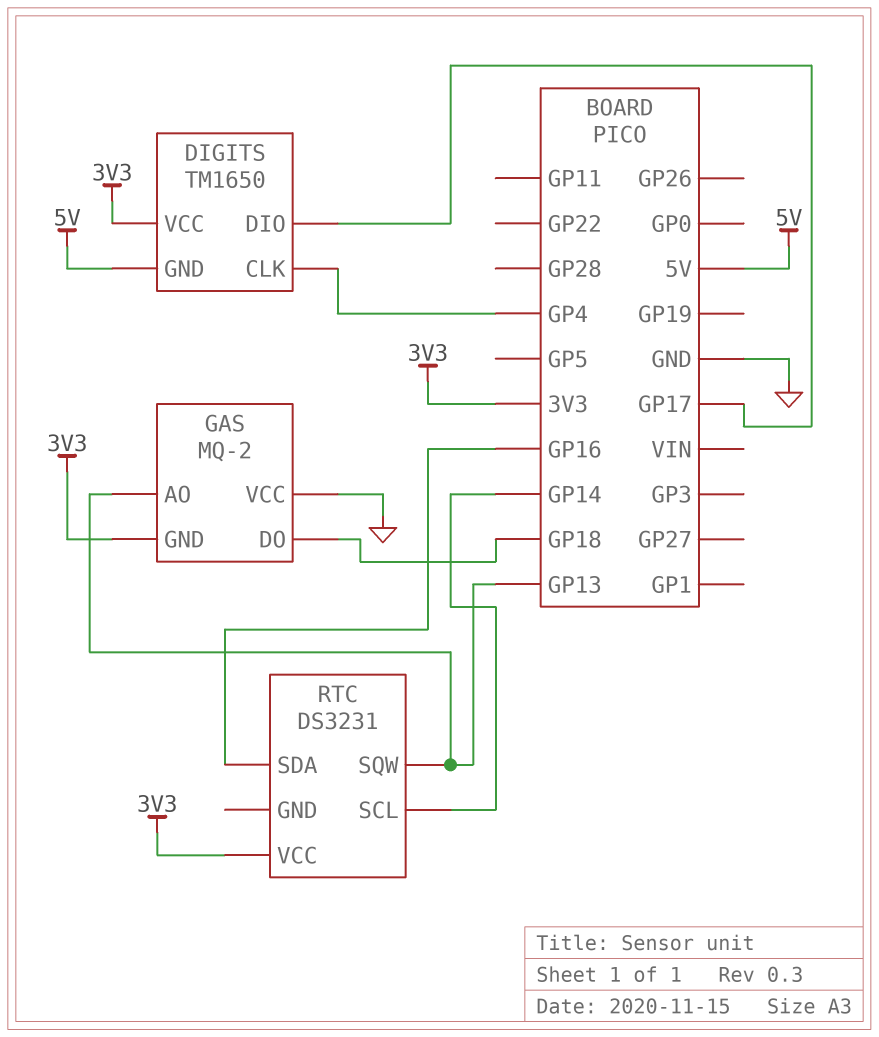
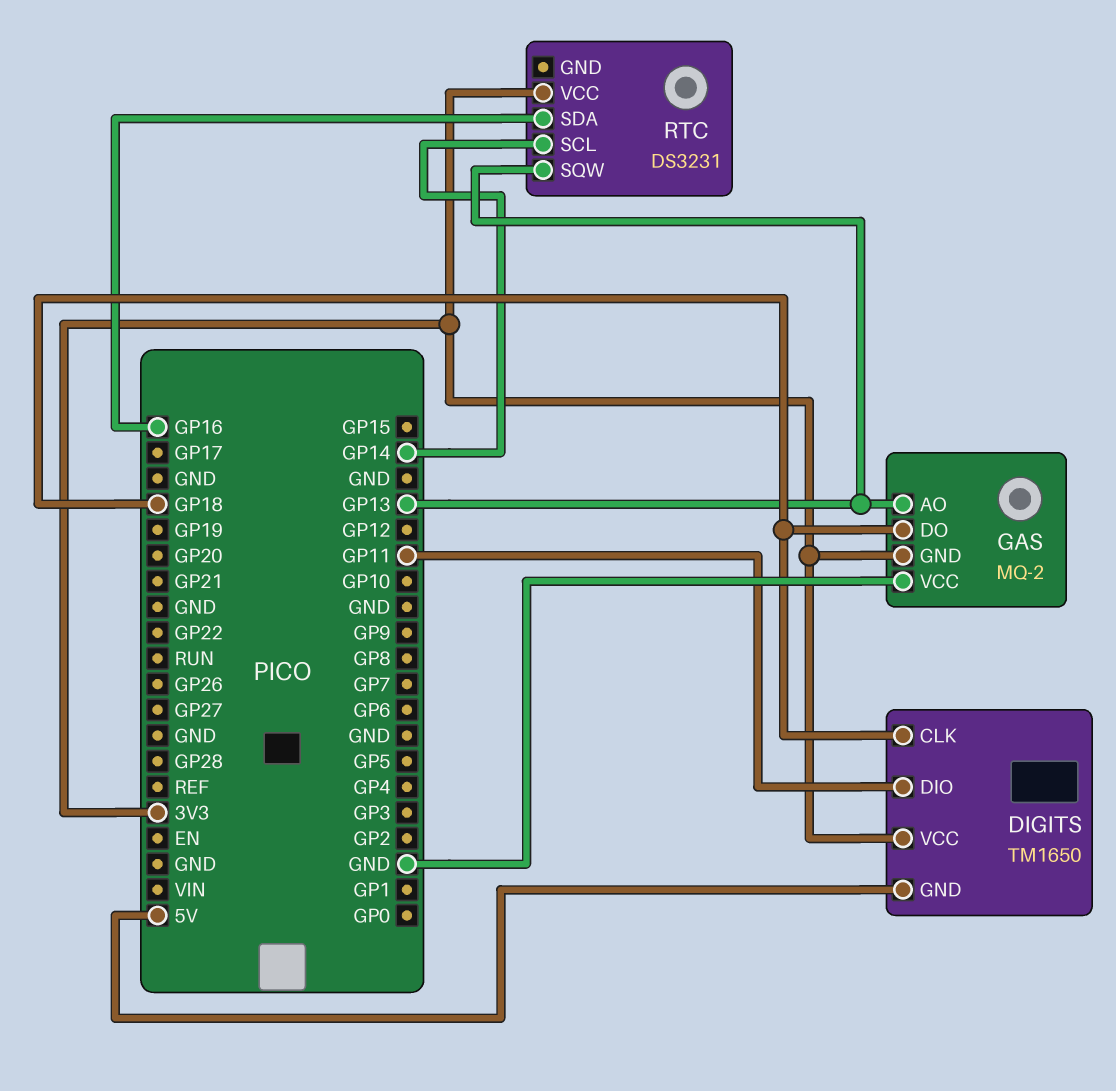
DIGITS pin CLK: GP4 -> GP18
DIGITS pin DIO: GP17 -> GP11

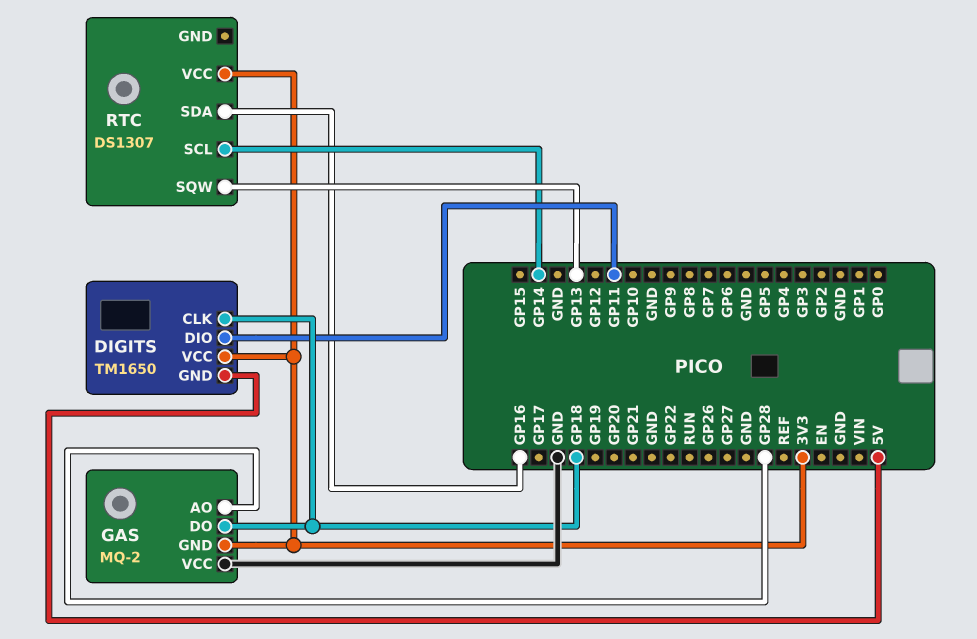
GAS pin AO: GP13 -> GP28
RTC: DS3231 -> DS1307

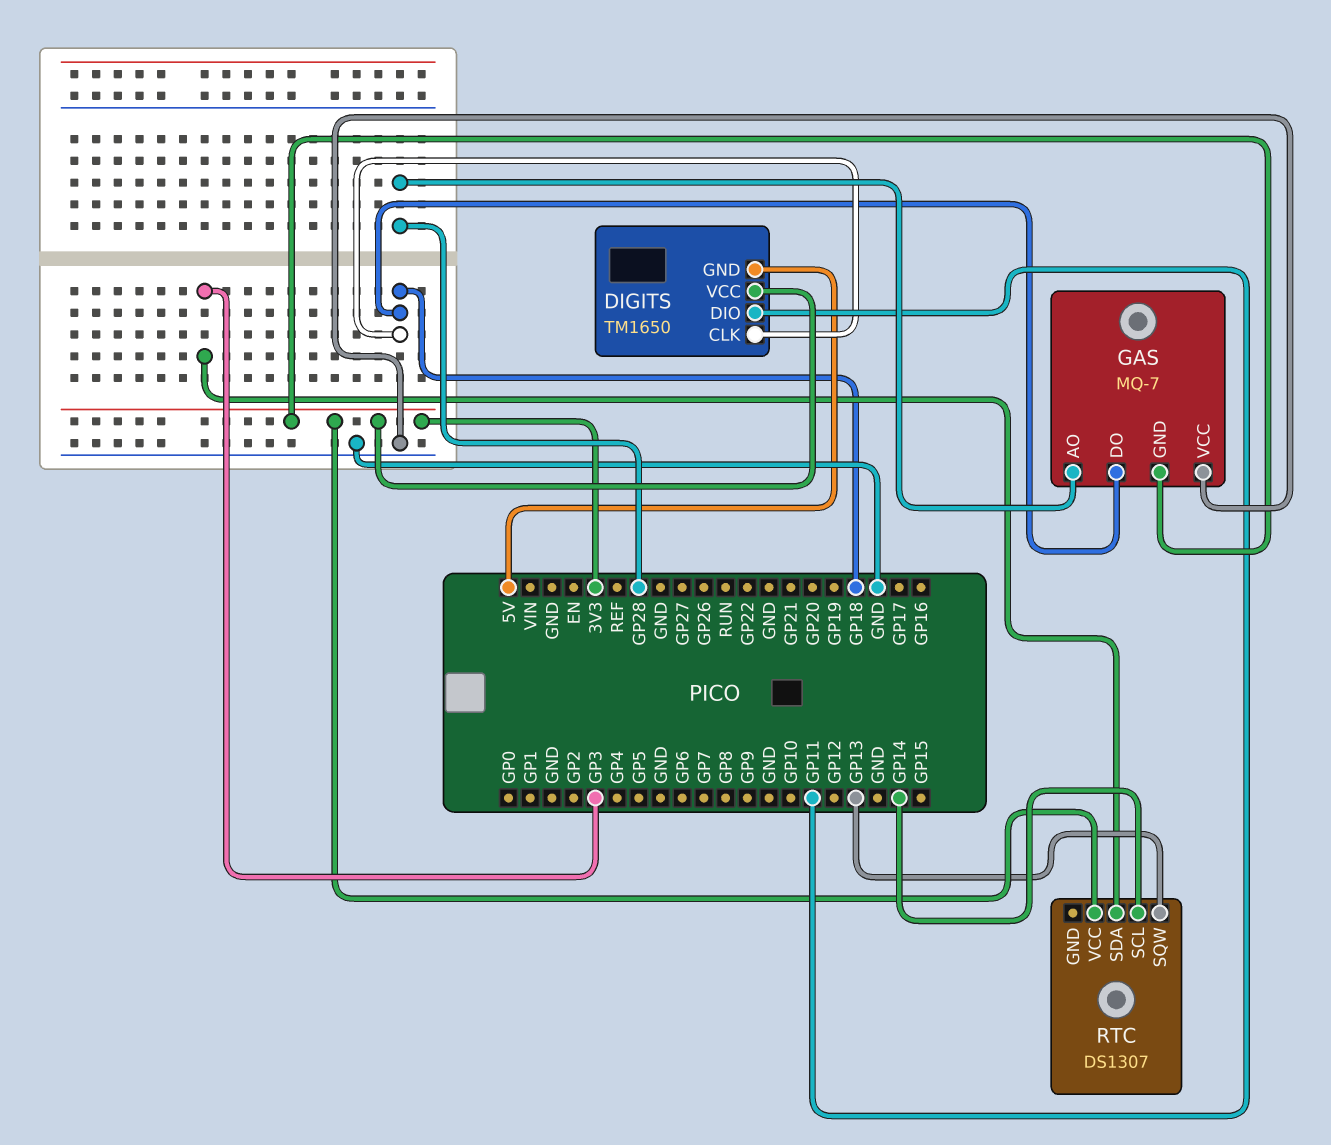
GAS: MQ-2 -> MQ-7
RTC pin SDA: GP16 -> GP3

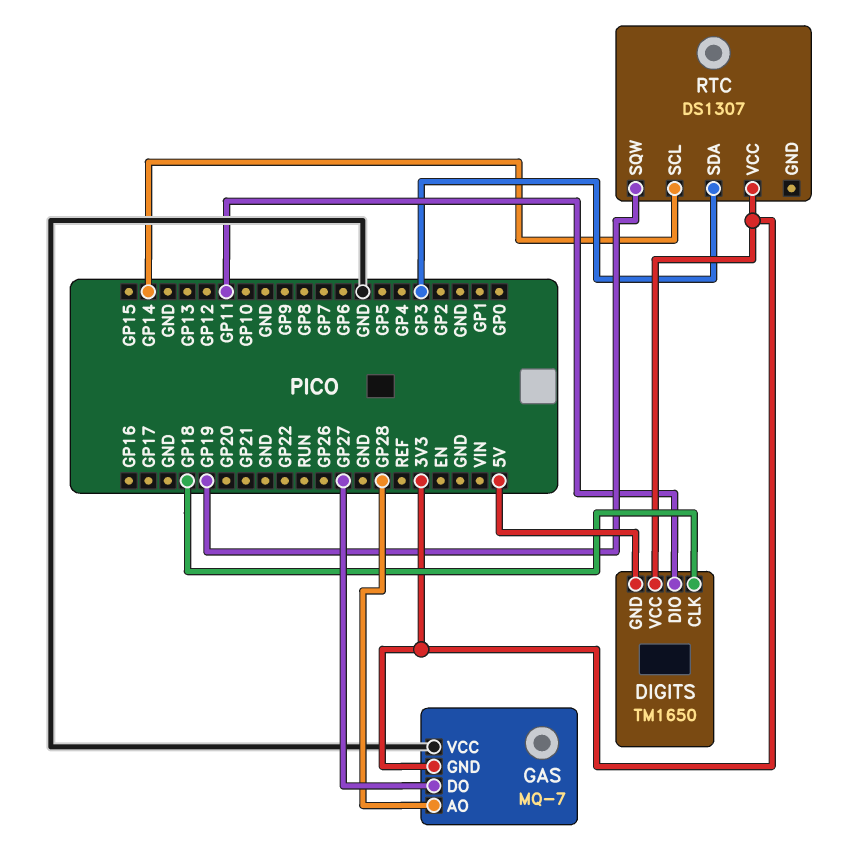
GAS pin DO: GP18 -> GP27
RTC pin SQW: GP13 -> GP19

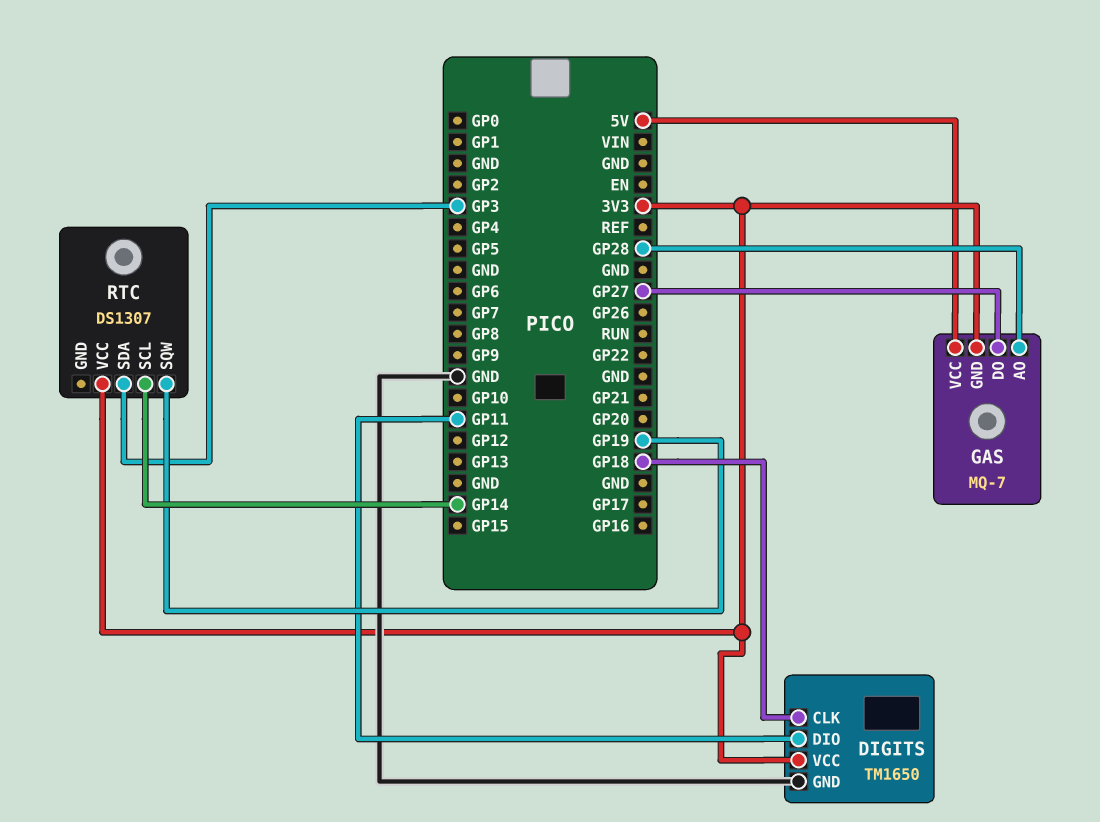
DIGITS pin GND: 5V -> GND
GAS pin VCC: GND -> 5V

